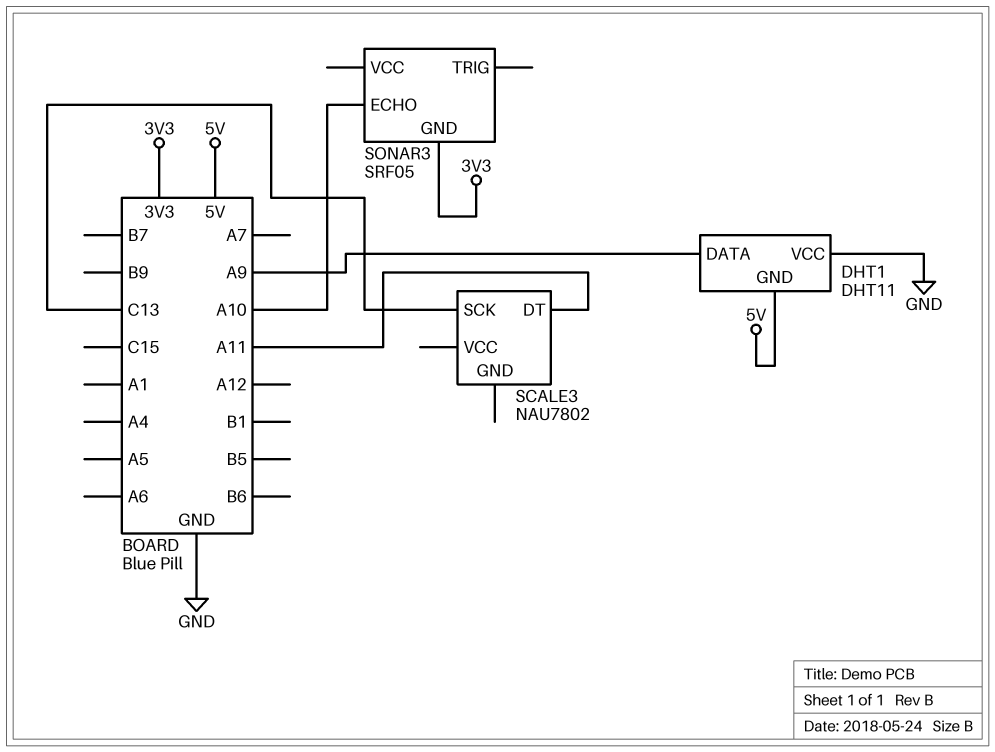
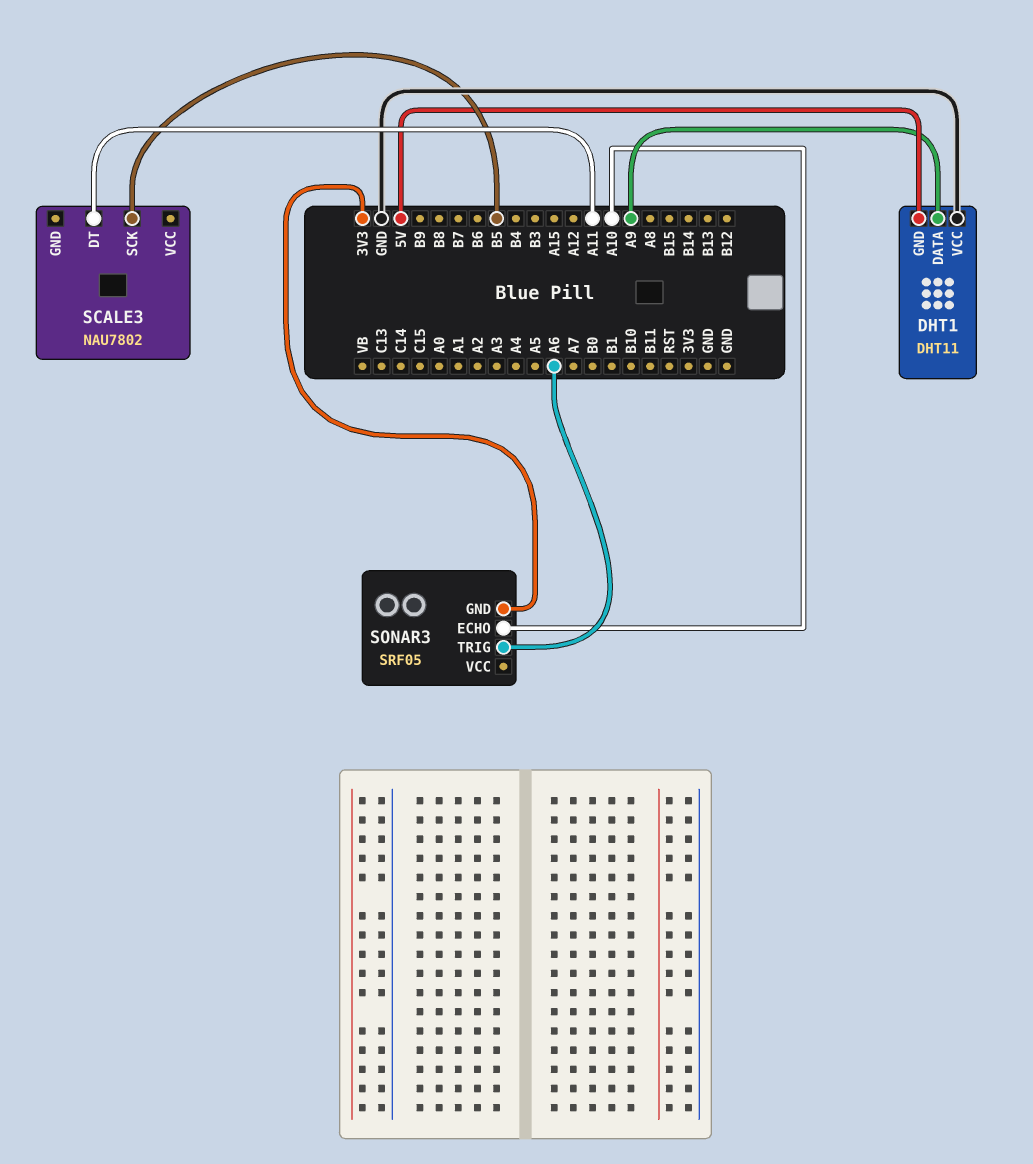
SCALE3 pin SCK: C13 -> B5
SONAR3 pin TRIG: none -> A6

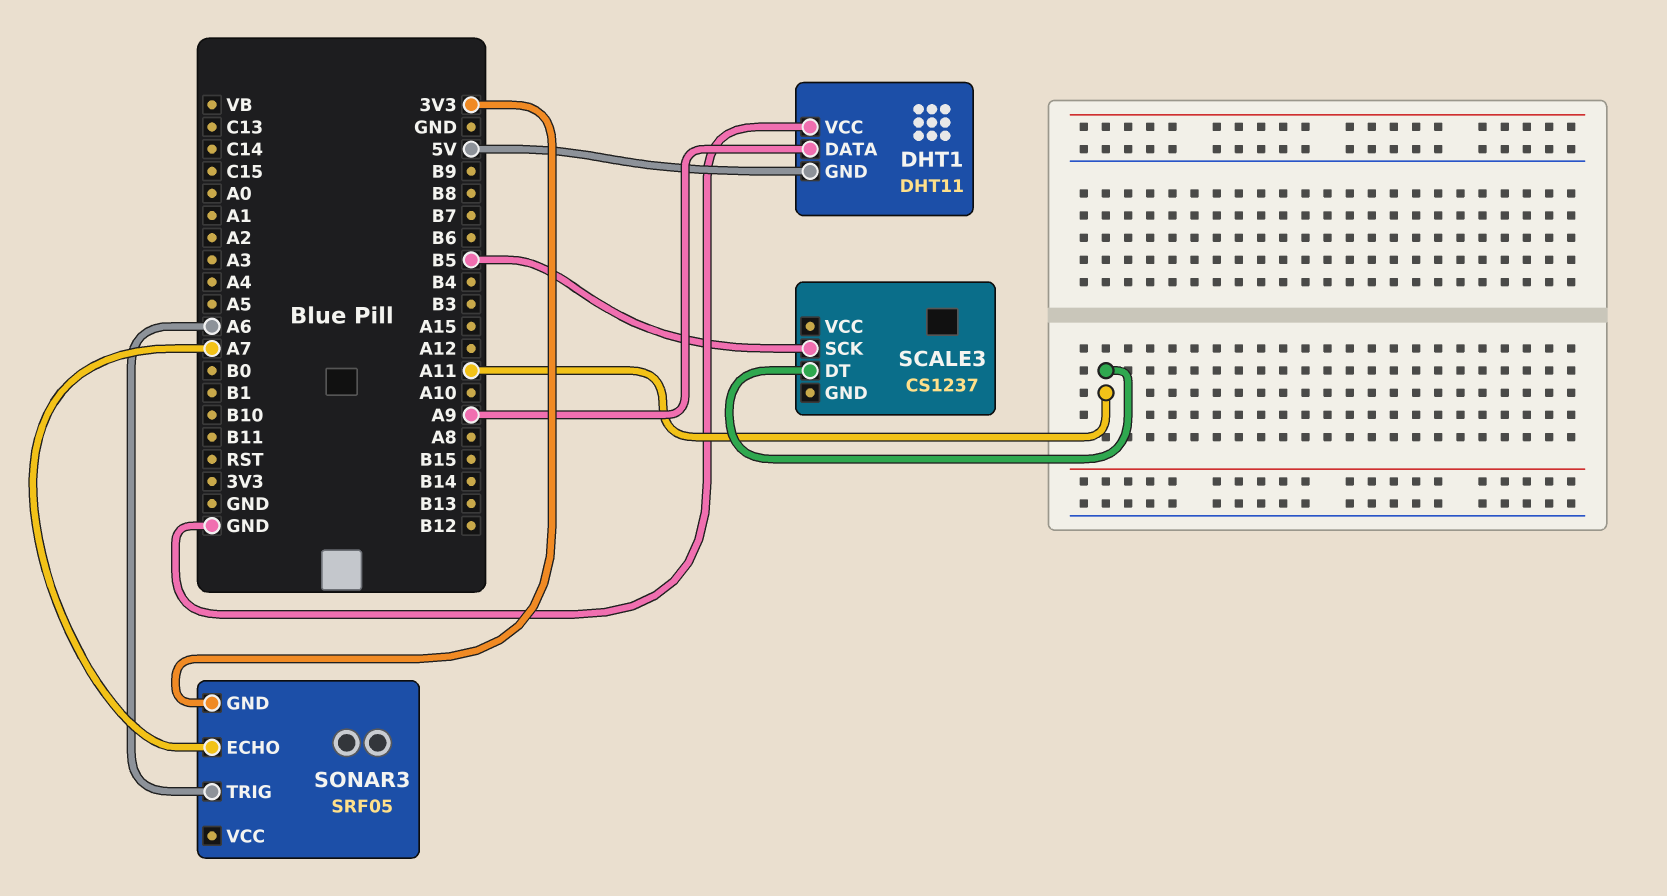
SCALE3: NAU7802 -> CS1237
SONAR3 pin ECHO: A10 -> A7

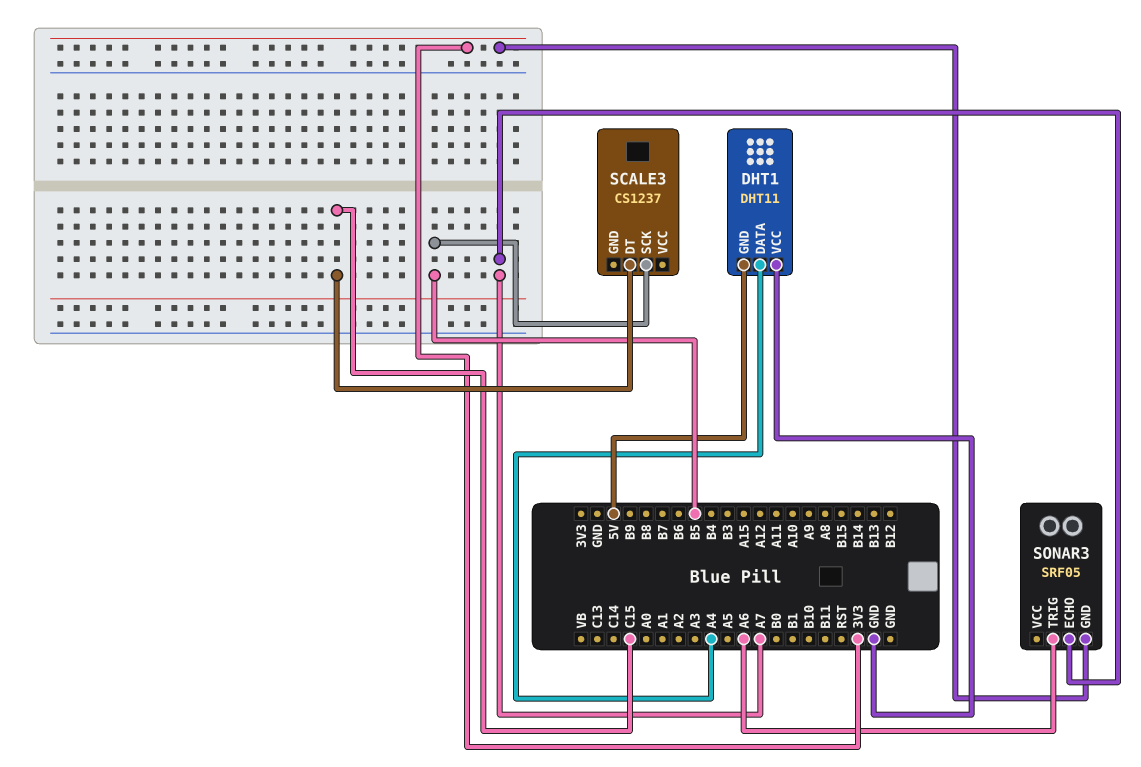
DHT1 pin DATA: A9 -> A4
SCALE3 pin DT: A11 -> C15

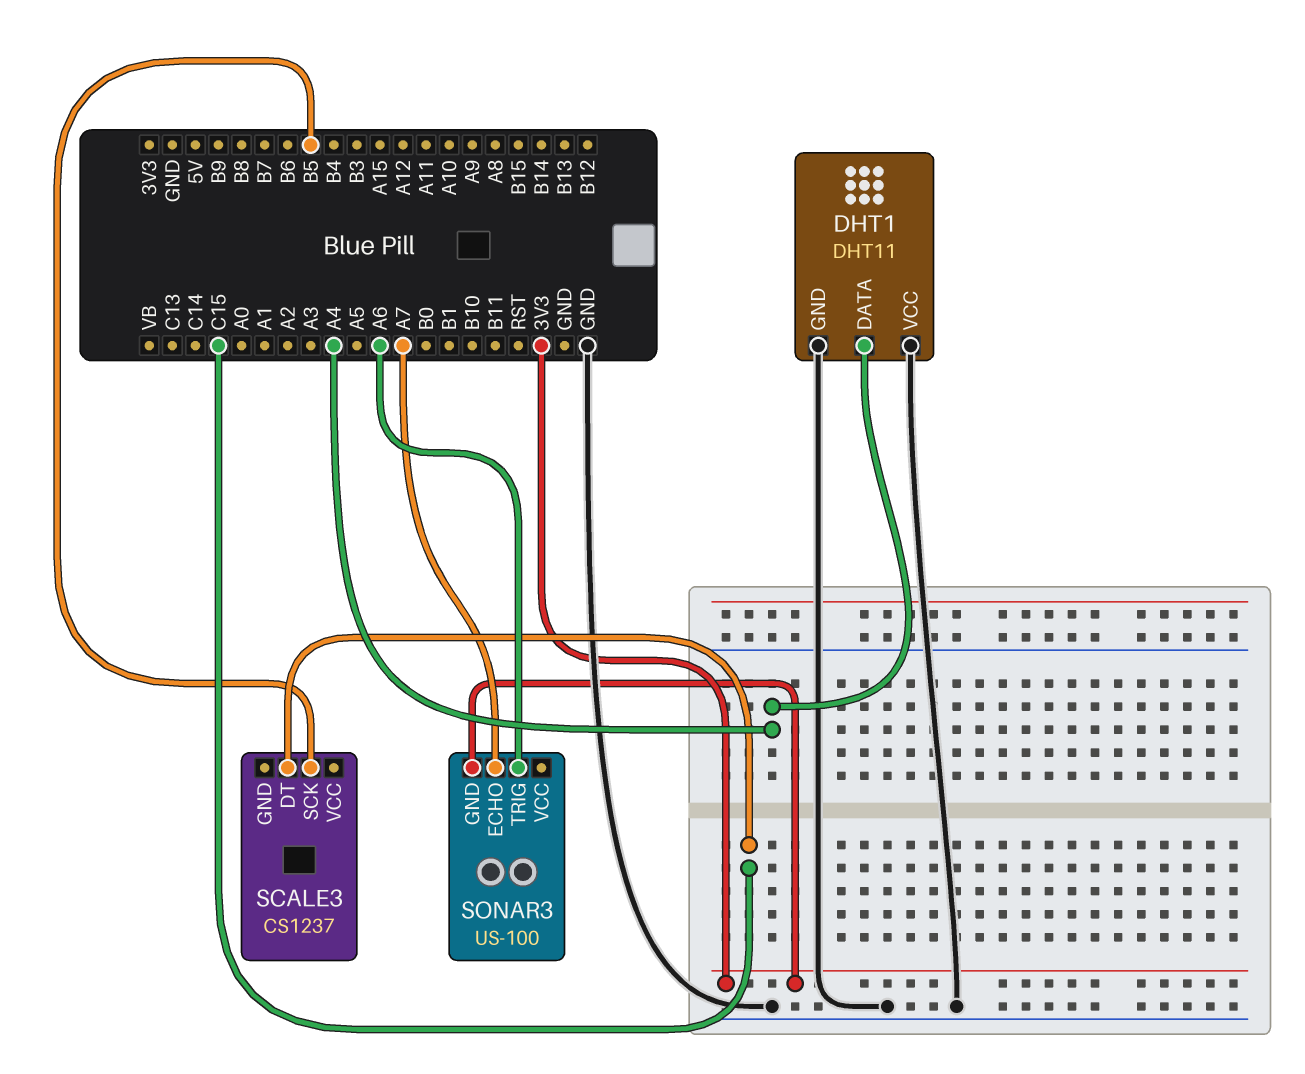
DHT1 pin GND: 5V -> GND
SONAR3: SRF05 -> US-100

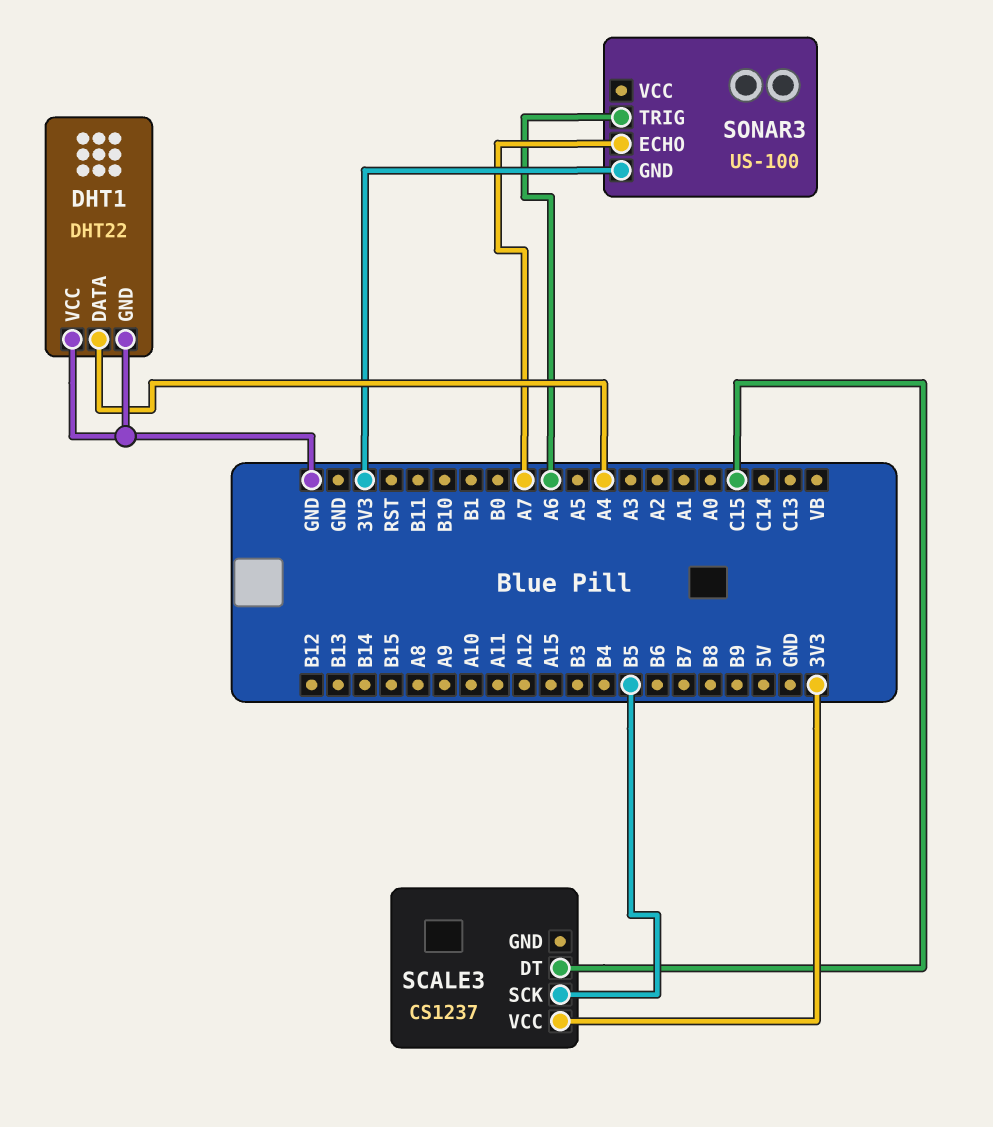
DHT1: DHT11 -> DHT22
SCALE3 pin VCC: none -> 3V3

